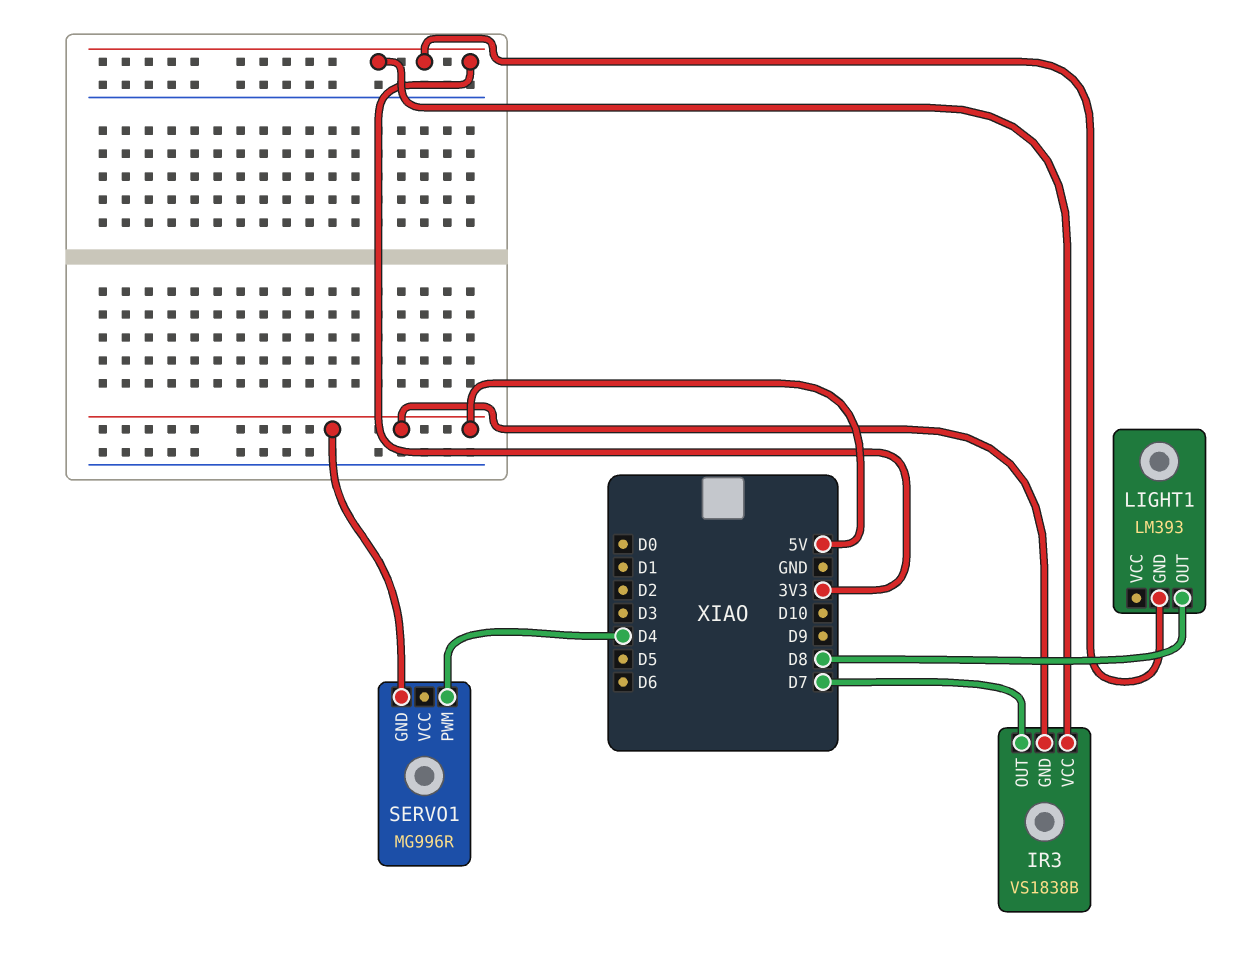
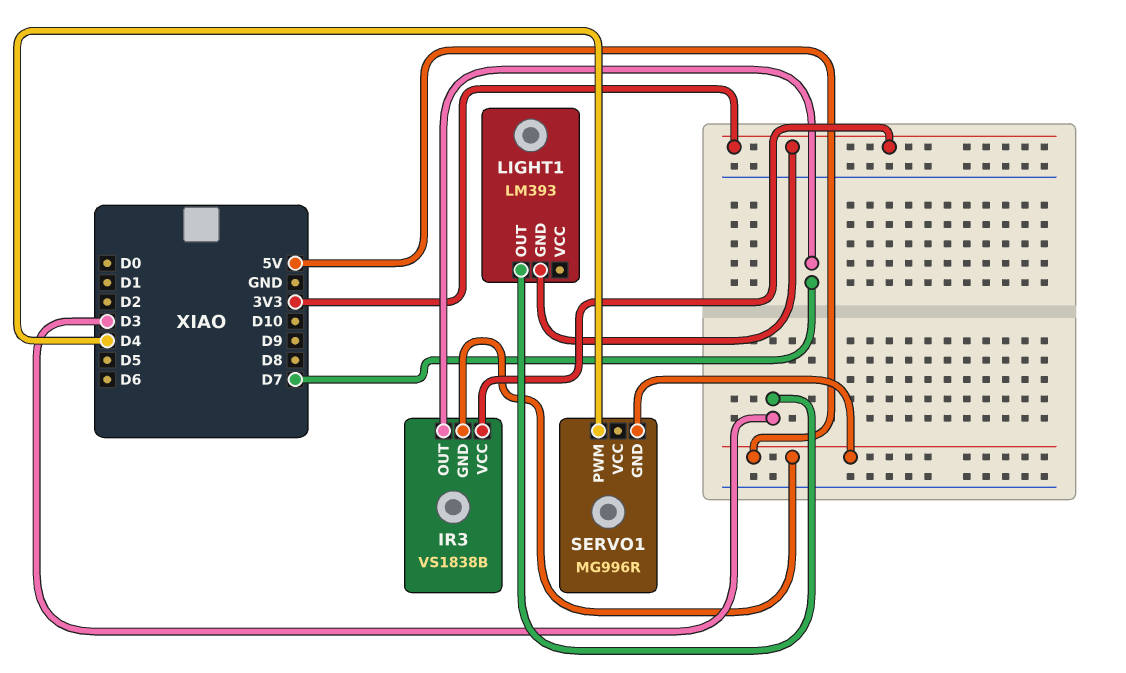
LIGHT1 pin OUT: D8 -> D3

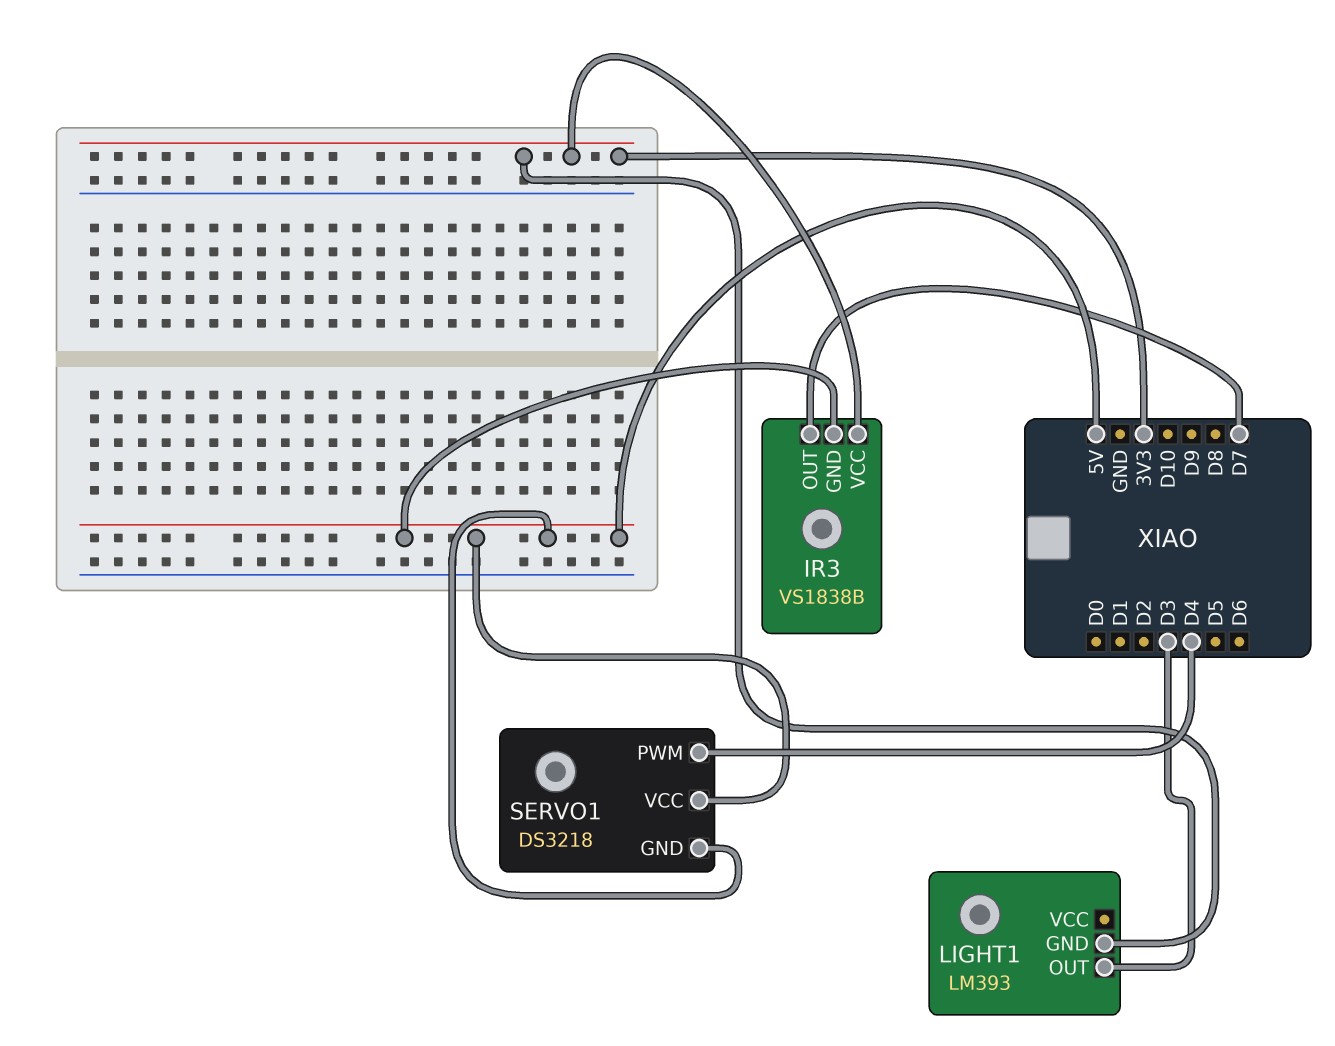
SERVO1: MG996R -> DS3218
SERVO1 pin VCC: none -> 5V

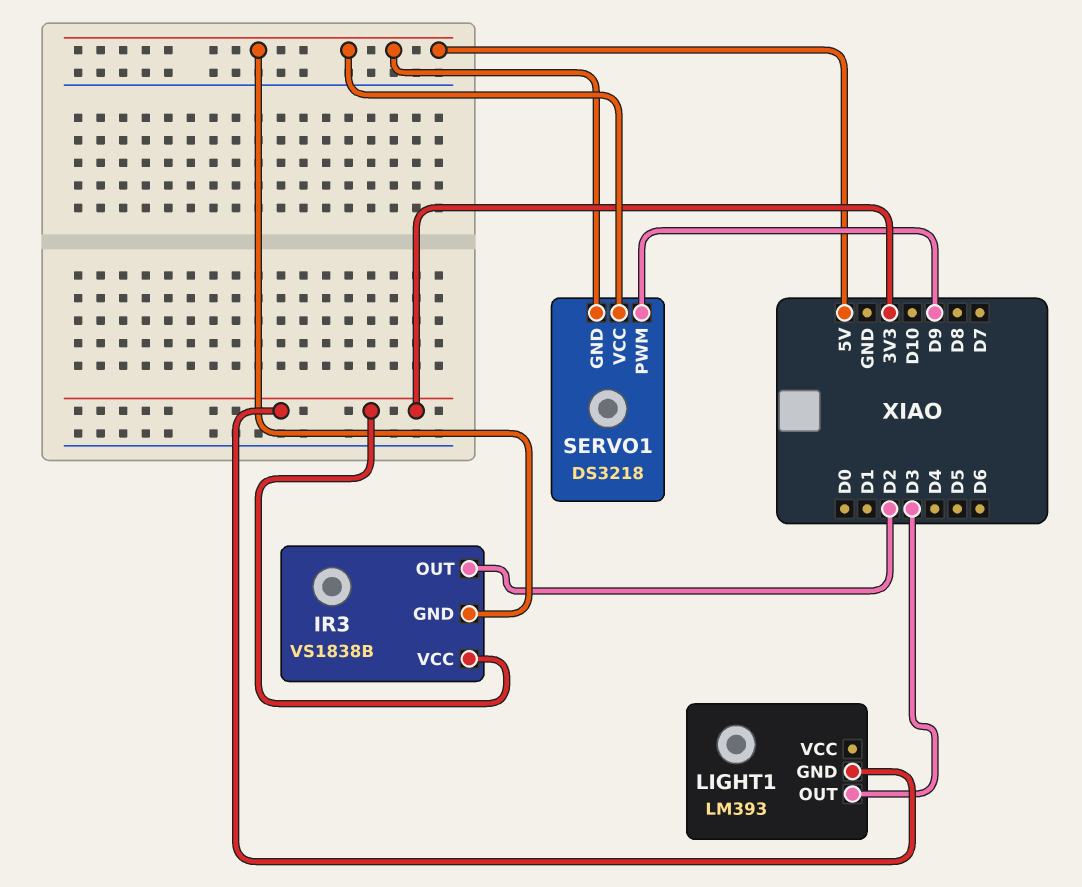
IR3 pin OUT: D7 -> D2
SERVO1 pin PWM: D4 -> D9

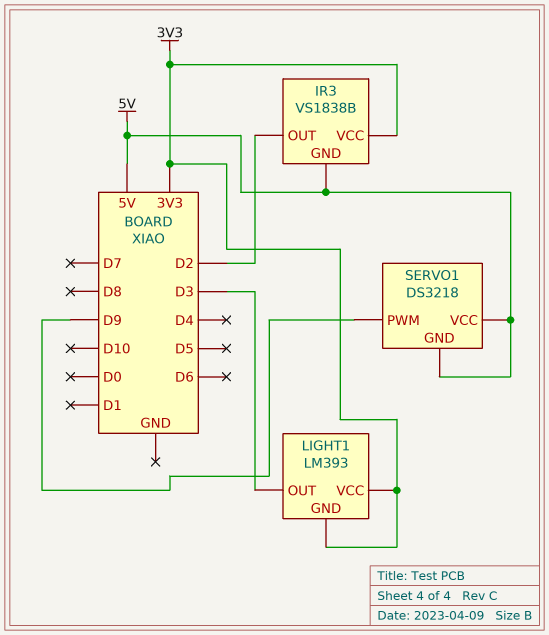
LIGHT1 pin VCC: none -> 3V3

